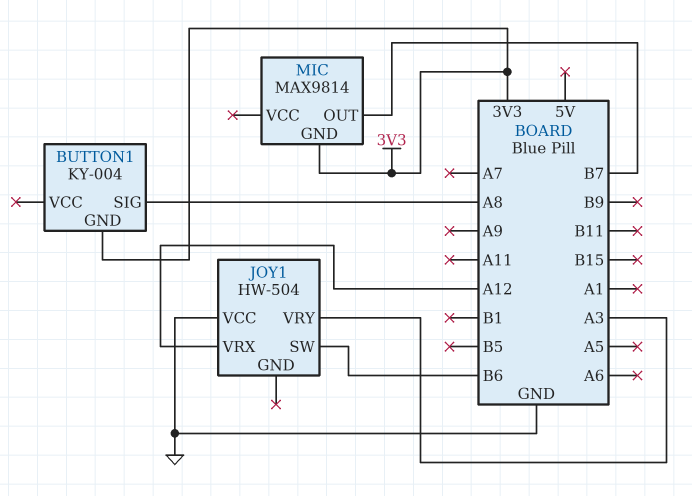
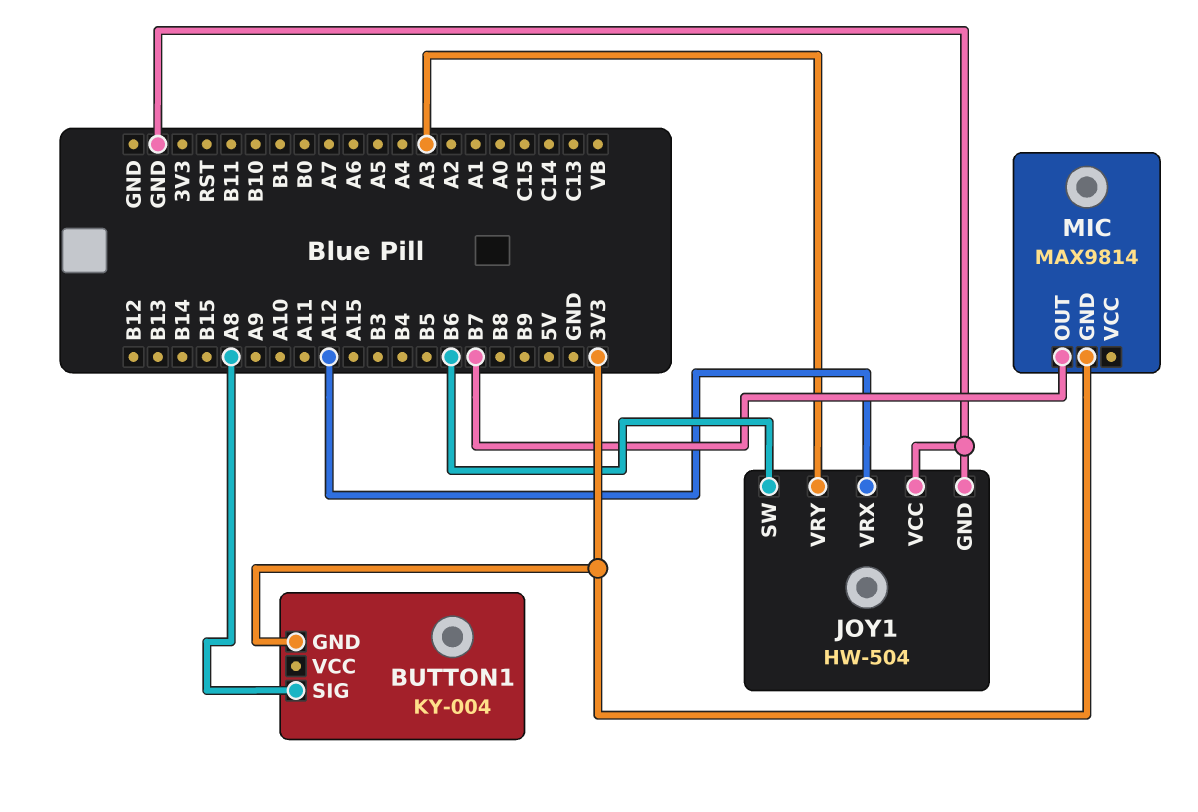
JOY1 pin GND: none -> GND

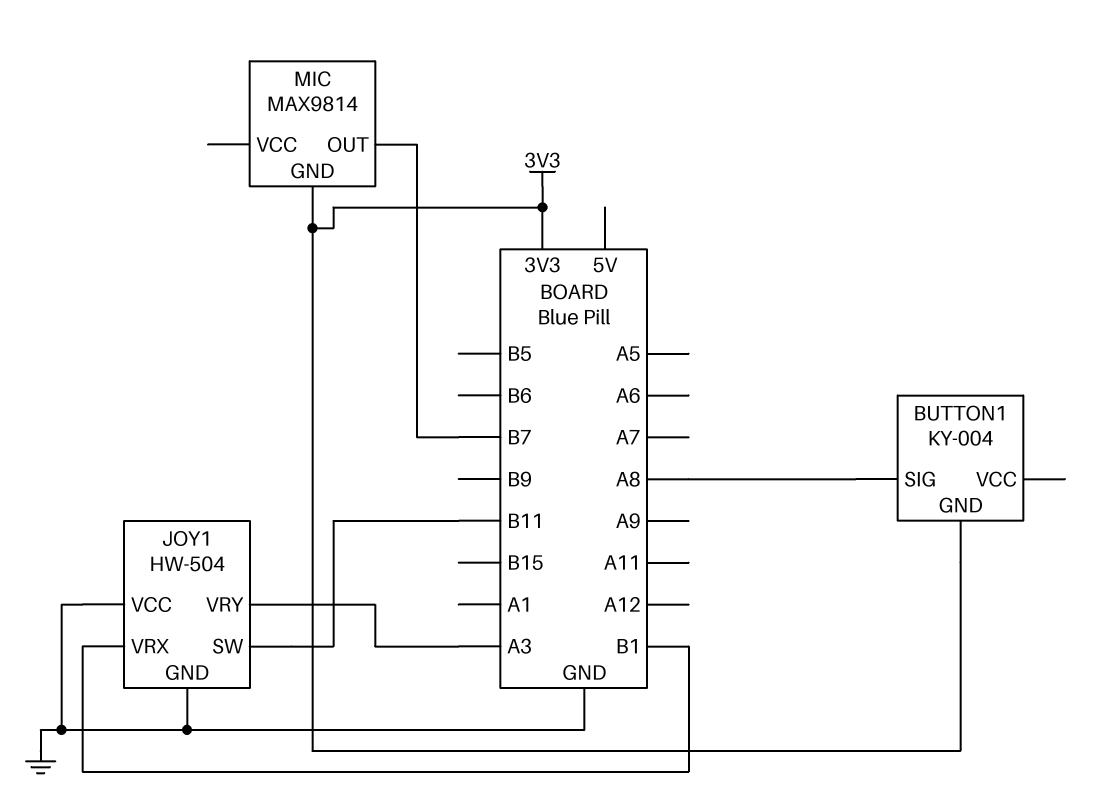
JOY1 pin SW: B6 -> B11
JOY1 pin VRX: A12 -> B1

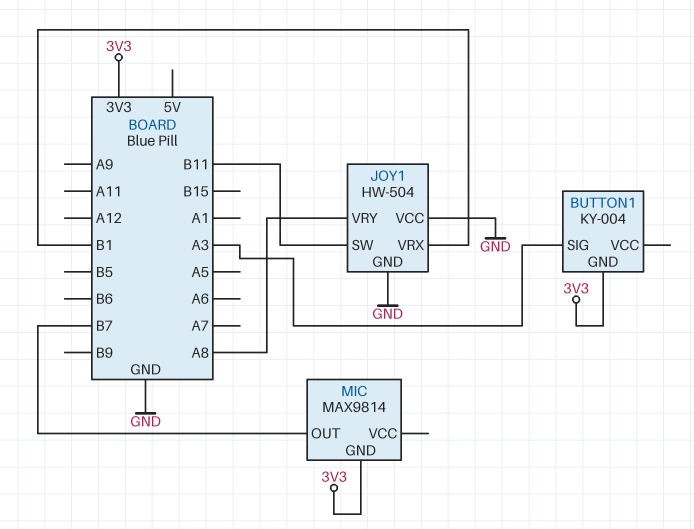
BUTTON1 pin SIG: A8 -> A3
JOY1 pin VRY: A3 -> A8

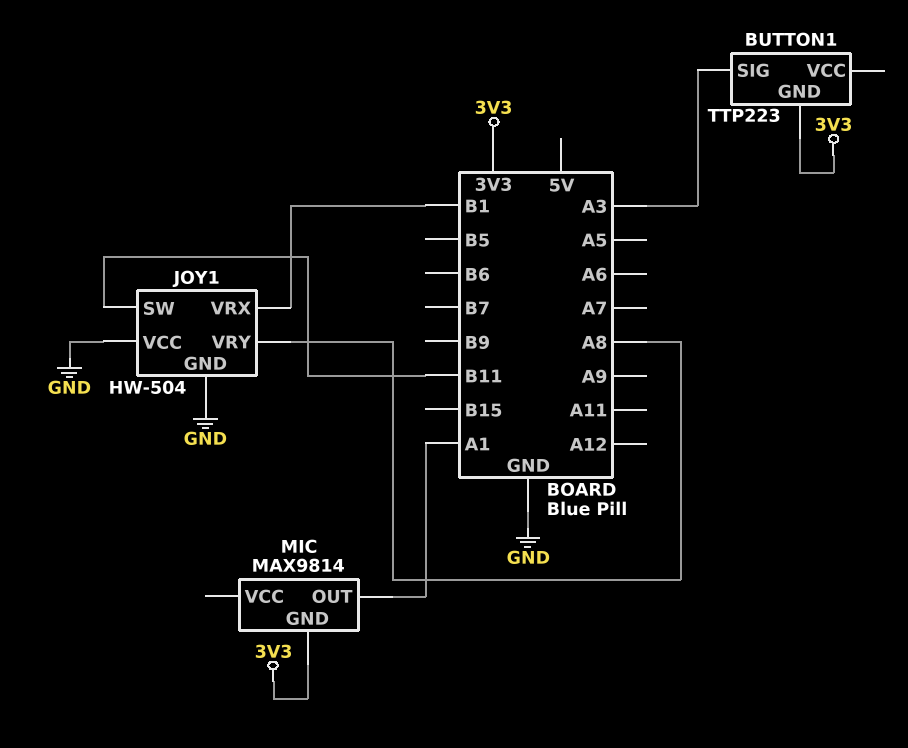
BUTTON1: KY-004 -> TTP223
MIC pin OUT: B7 -> A1

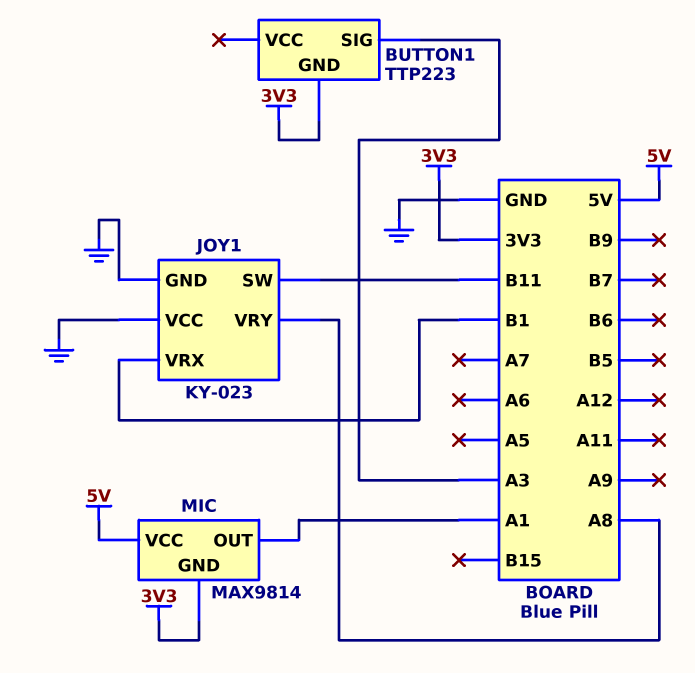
JOY1: HW-504 -> KY-023
MIC pin VCC: none -> 5V

